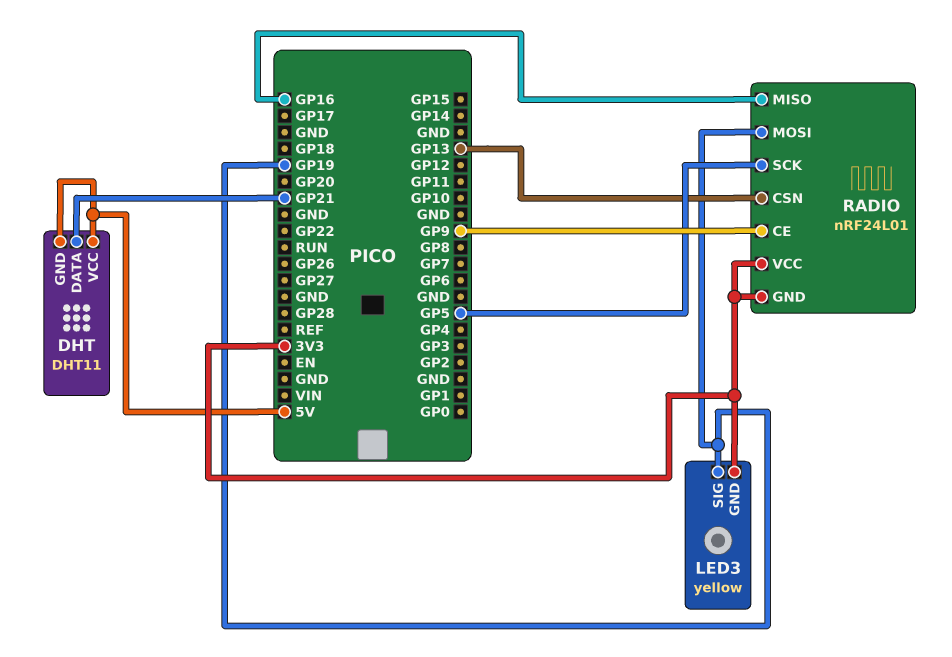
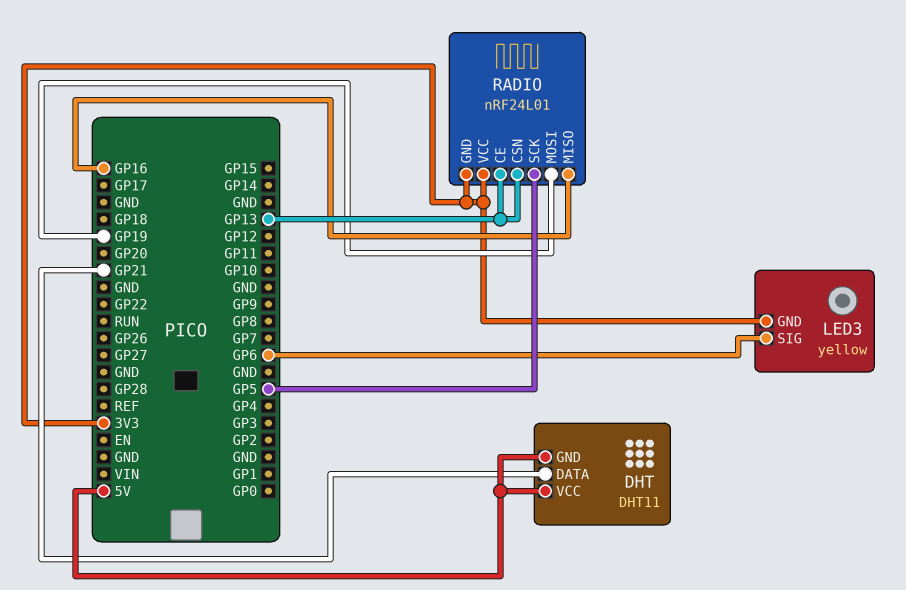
LED3 pin SIG: GP19 -> GP6
RADIO pin CE: GP9 -> GP13

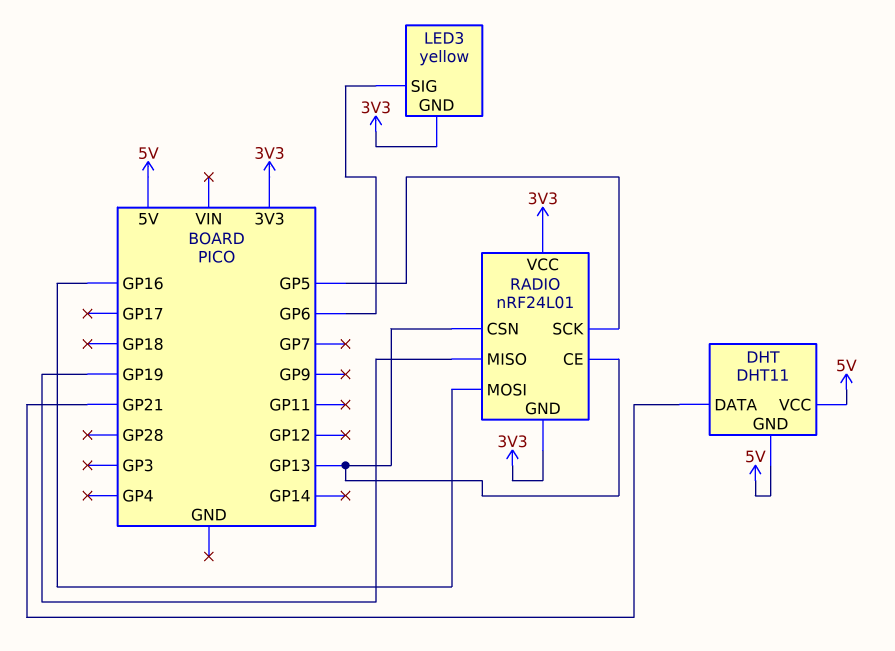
RADIO pin MISO: GP16 -> GP19
RADIO pin MOSI: GP19 -> GP16

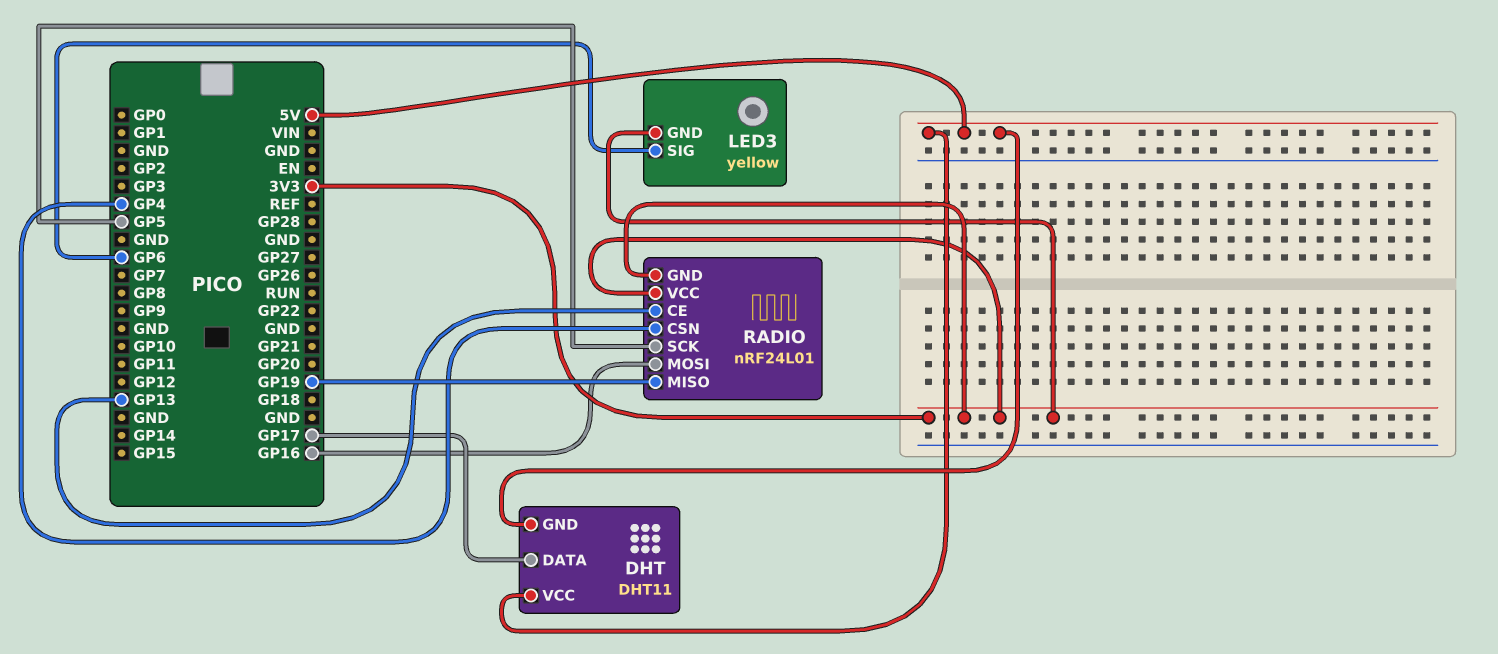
DHT pin DATA: GP21 -> GP17
RADIO pin CSN: GP13 -> GP4

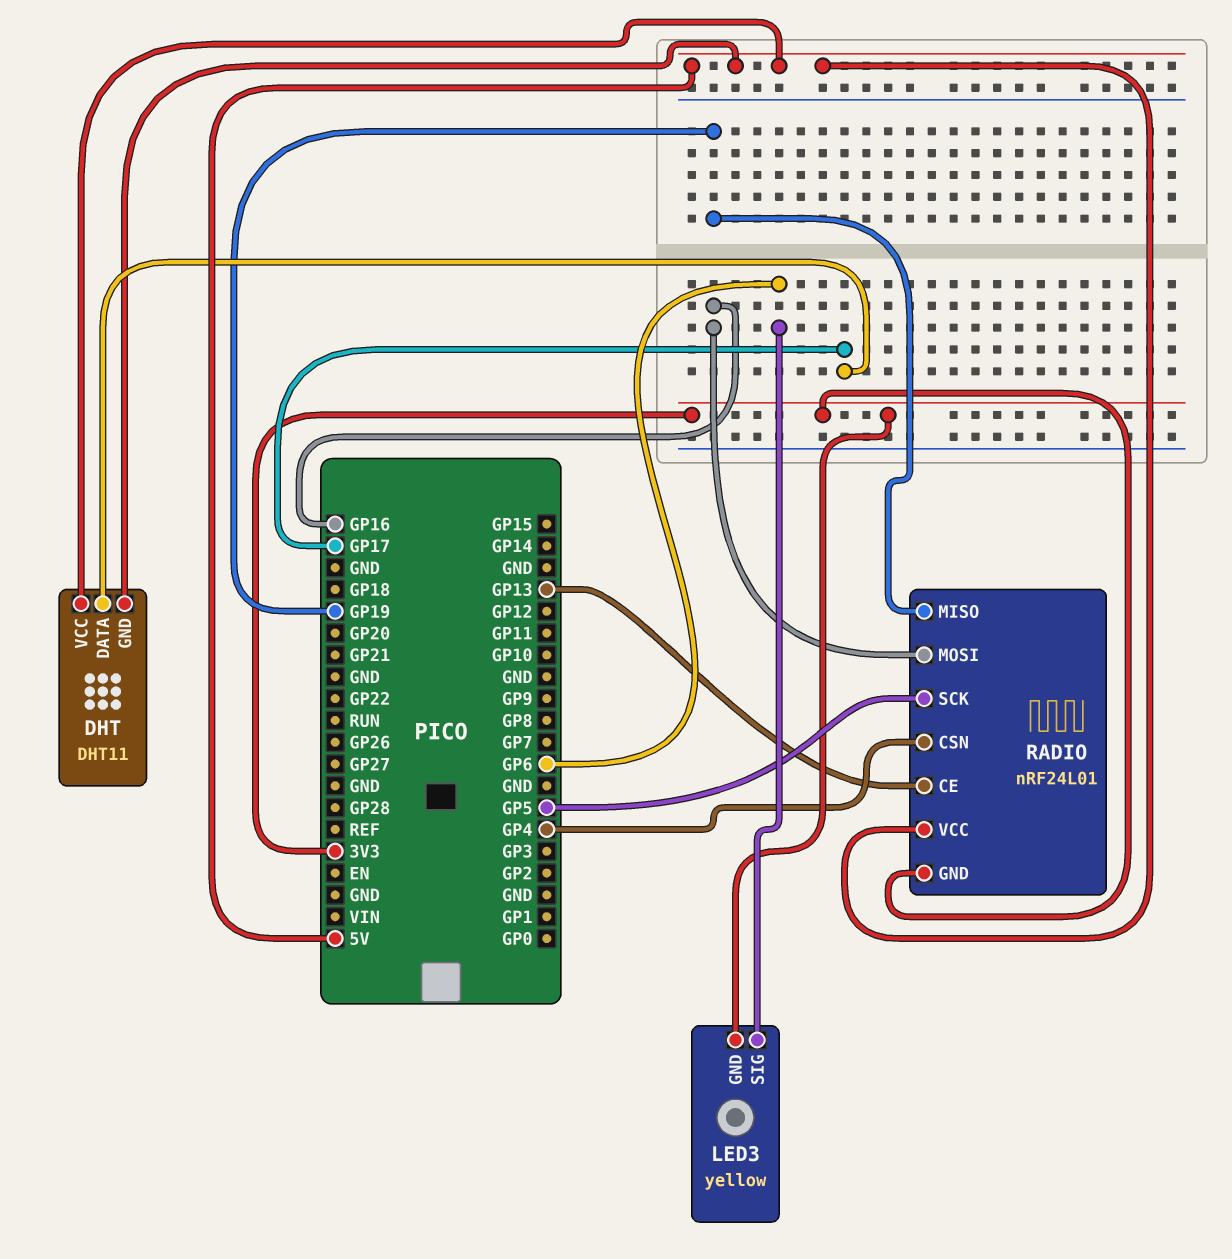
RADIO pin VCC: 3V3 -> 5V

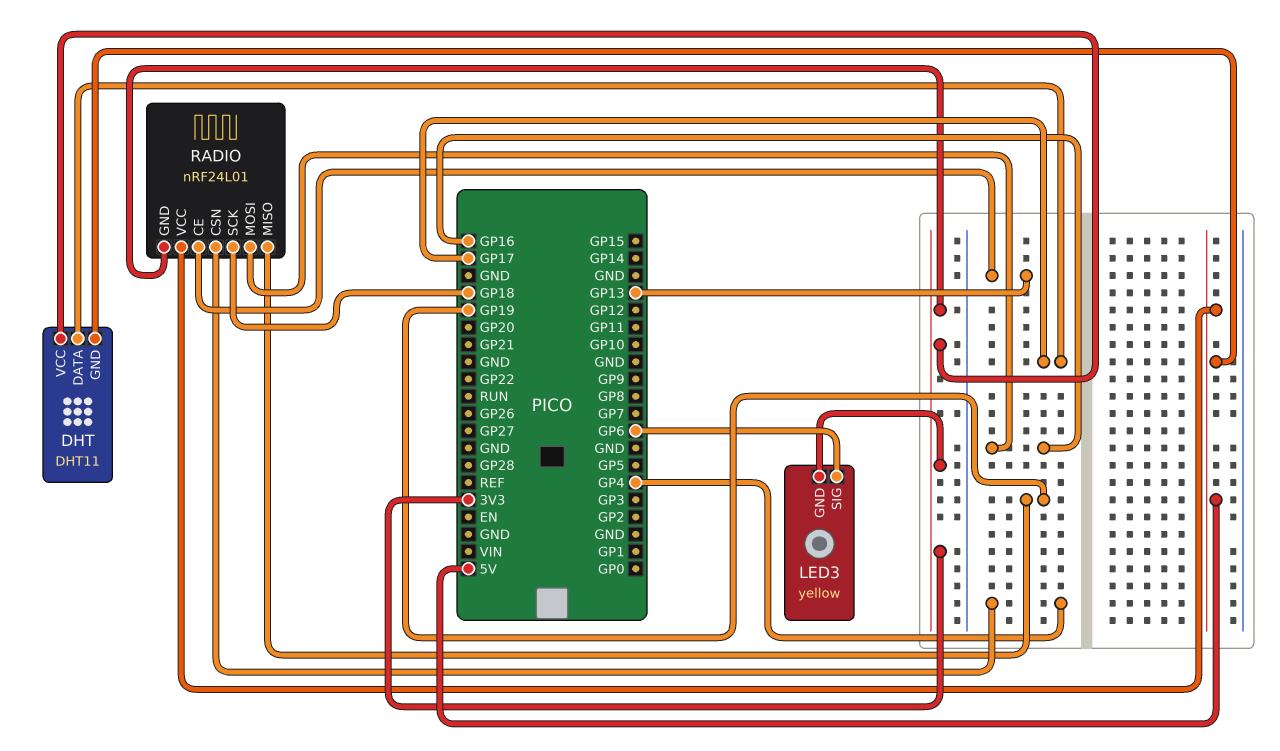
DHT pin VCC: 5V -> 3V3
RADIO pin SCK: GP5 -> GP18

